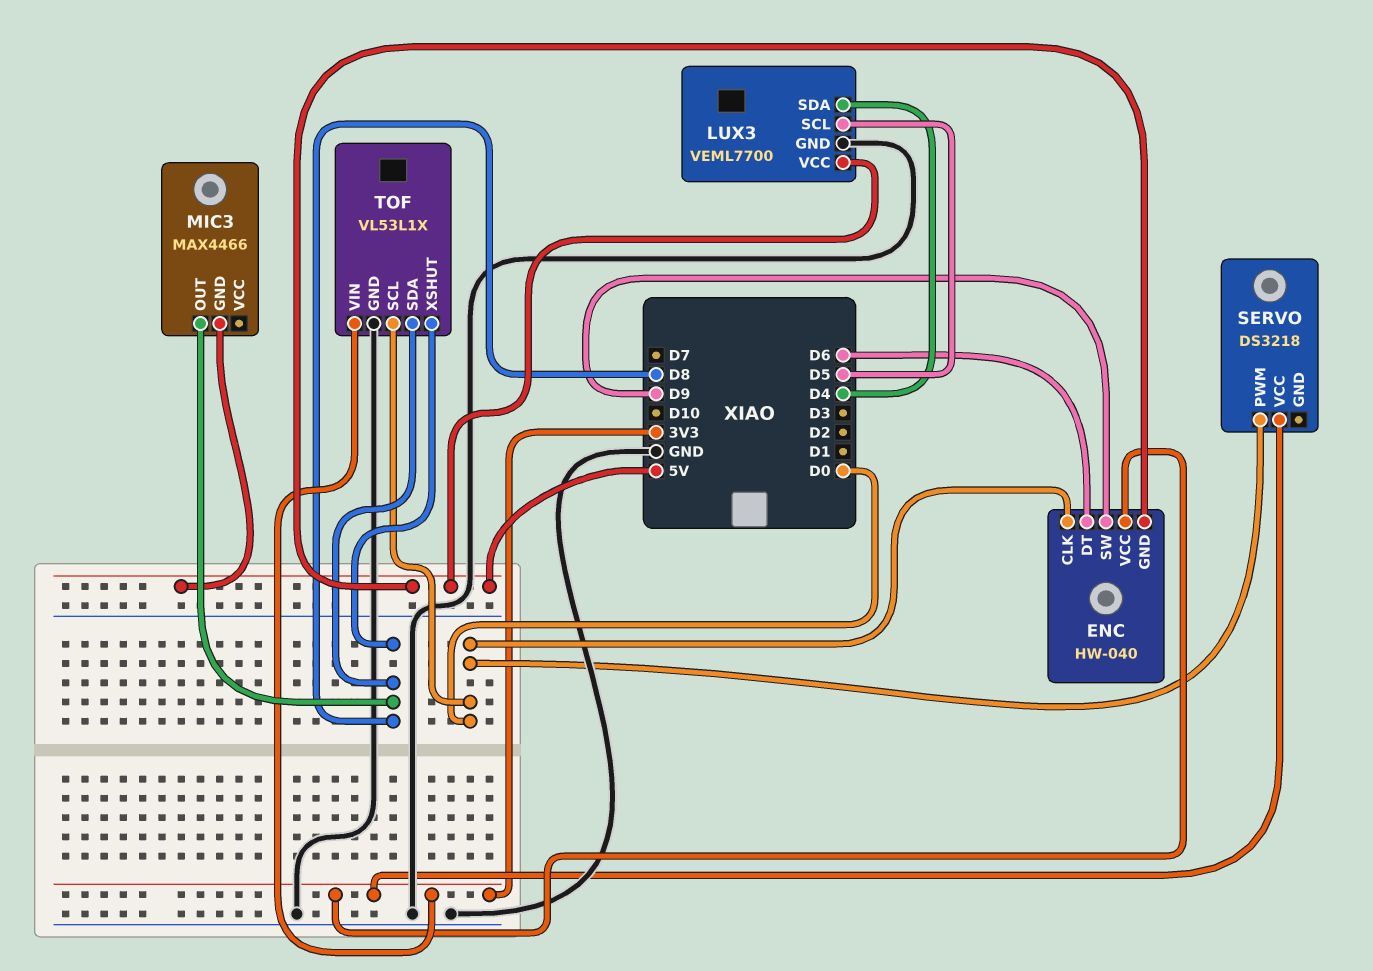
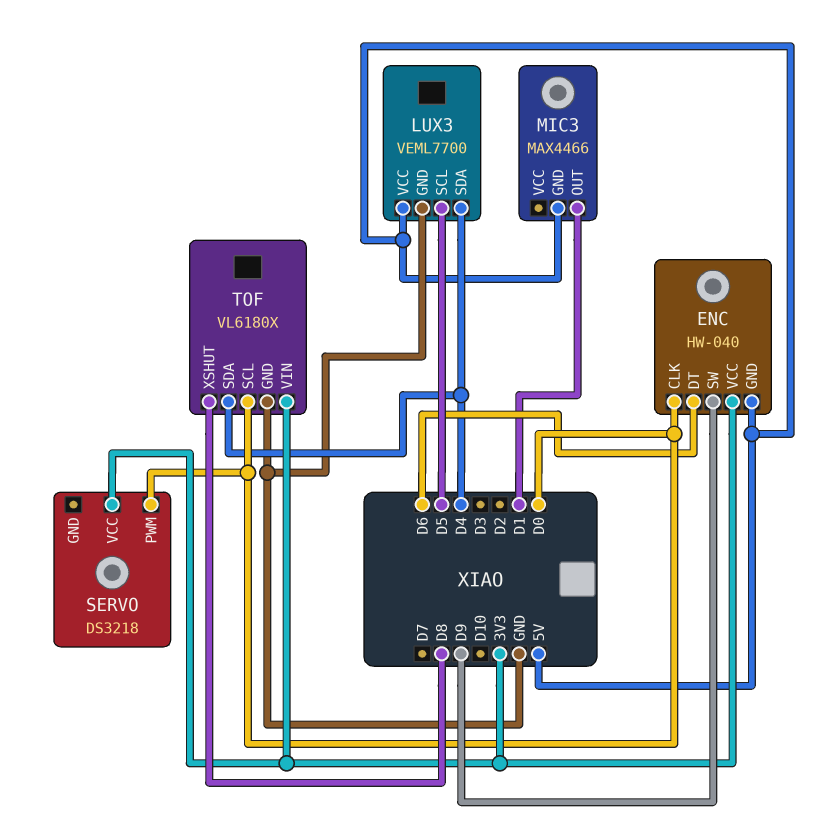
MIC3 pin OUT: D8 -> D1
TOF: VL53L1X -> VL6180X
TOF pin SDA: D8 -> D4

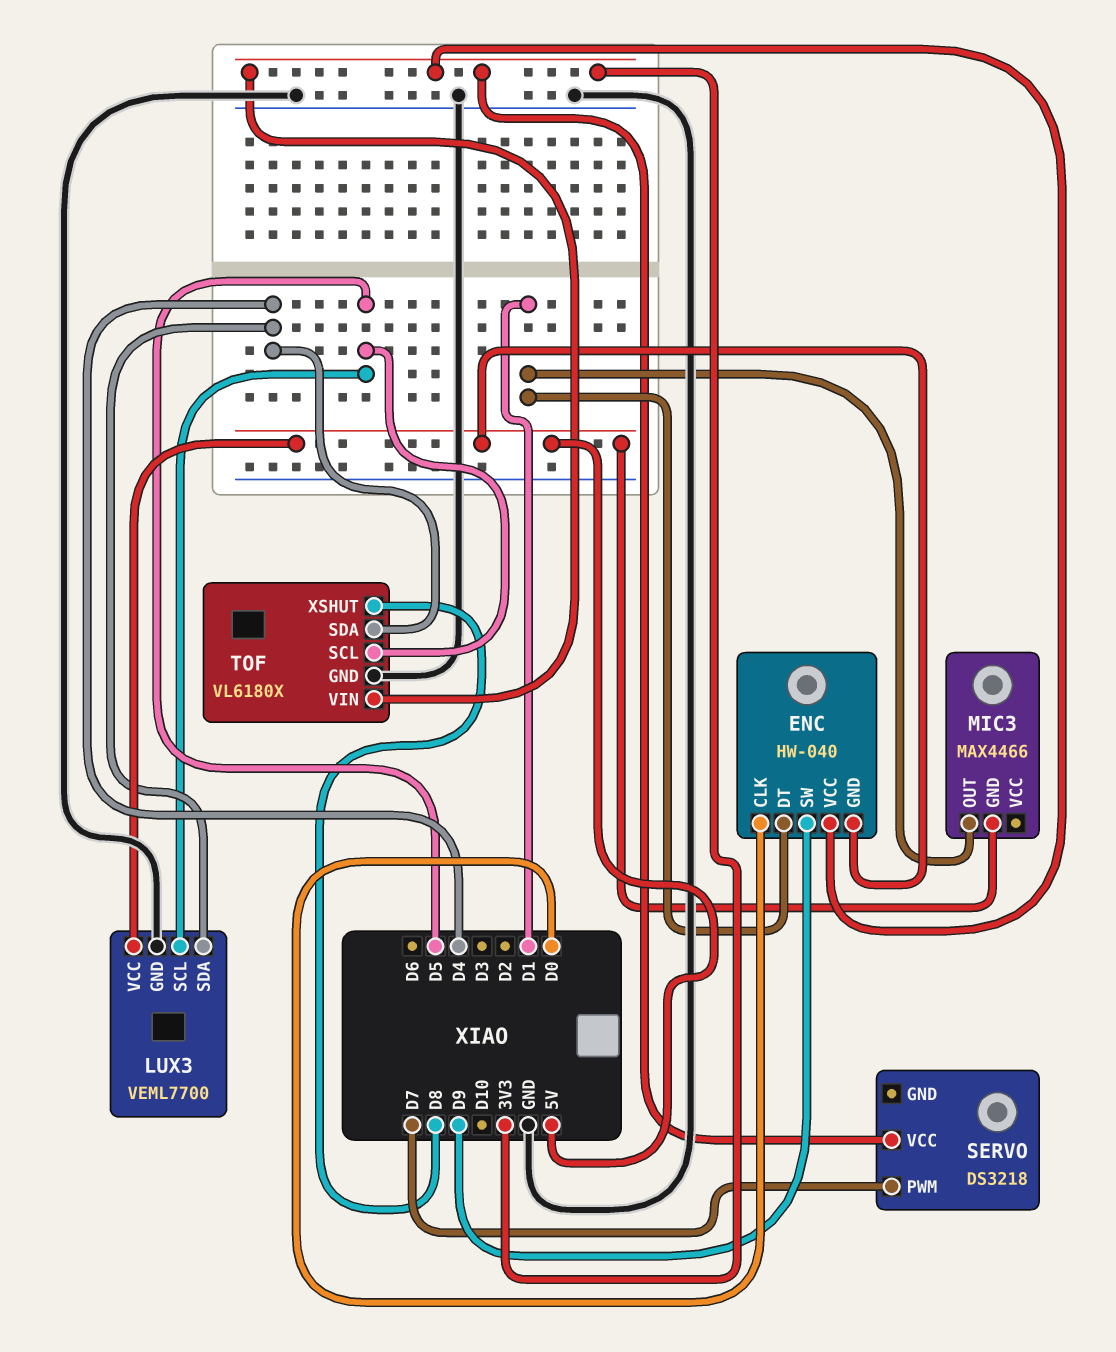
ENC pin DT: D6 -> D1
SERVO pin PWM: D0 -> D7
TOF pin SCL: D0 -> D5

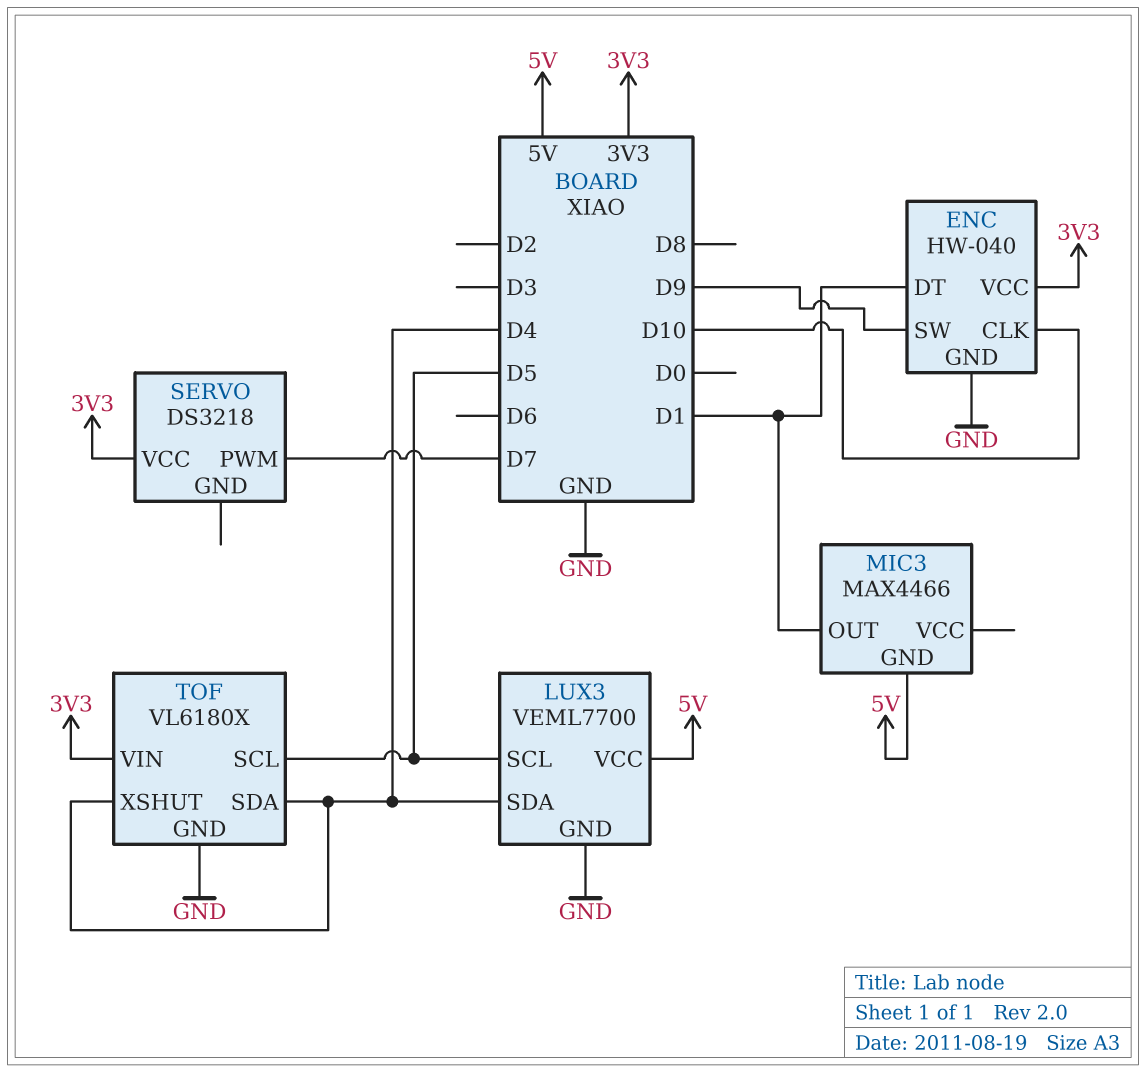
ENC pin CLK: D0 -> D10
ENC pin GND: 5V -> GND
TOF pin XSHUT: D8 -> D4

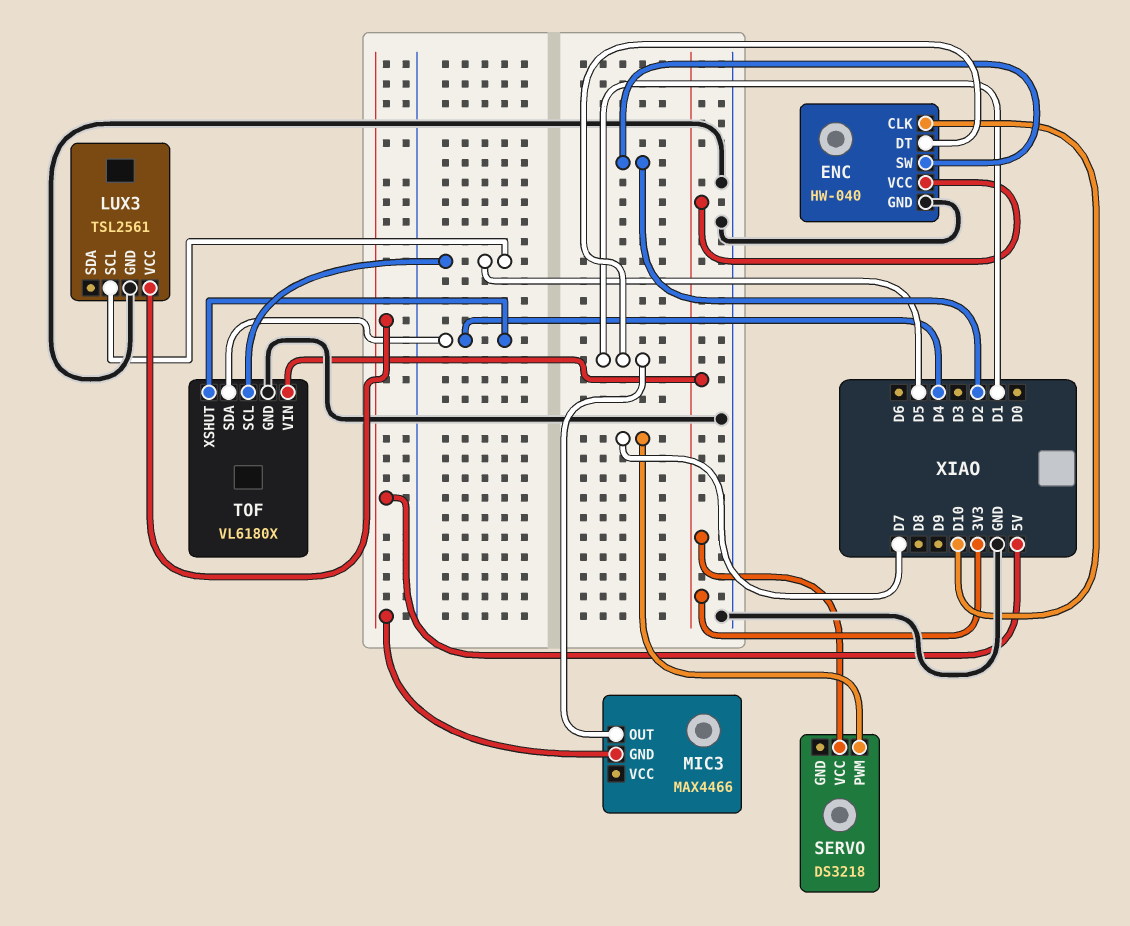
ENC pin SW: D9 -> D2
LUX3: VEML7700 -> TSL2561
LUX3 pin SDA: D4 -> none

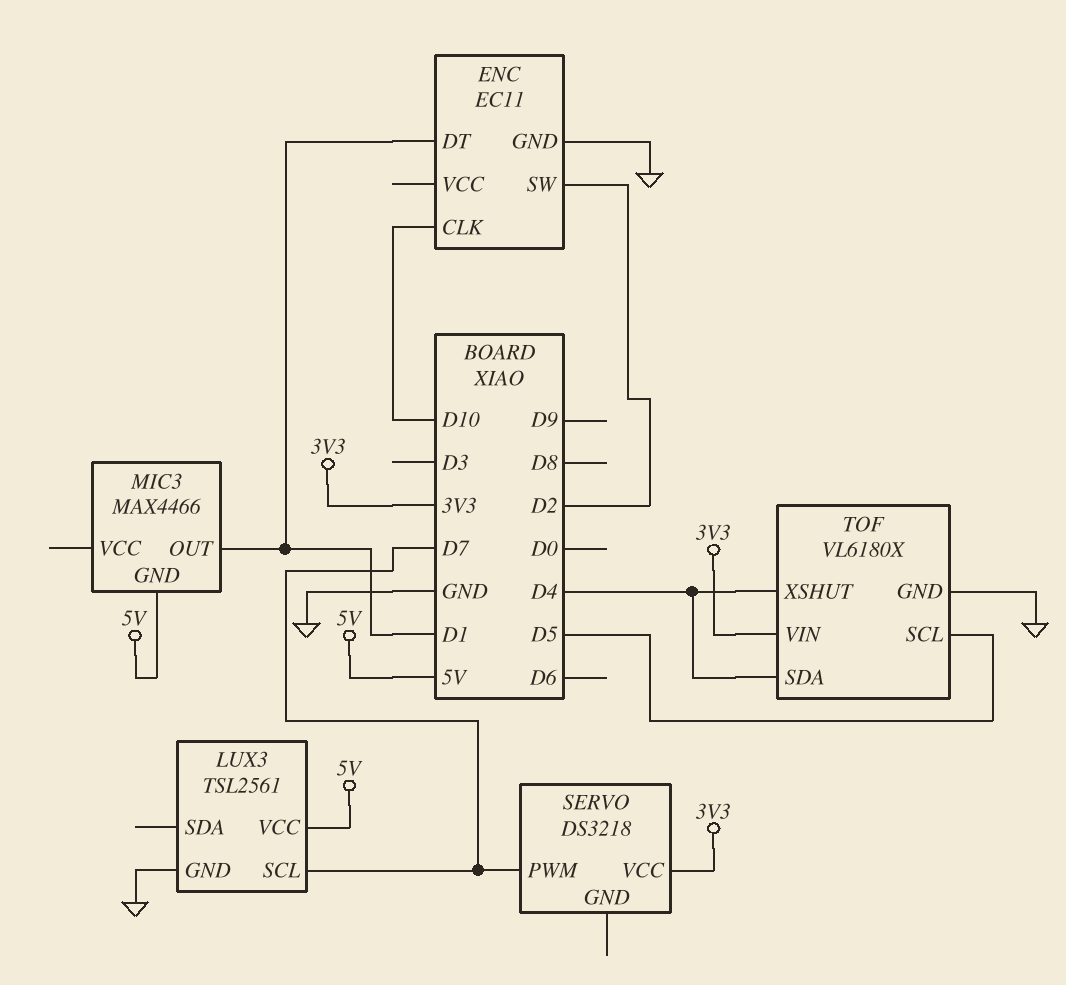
ENC: HW-040 -> EC11
ENC pin VCC: 3V3 -> none
LUX3 pin SCL: D5 -> D7

